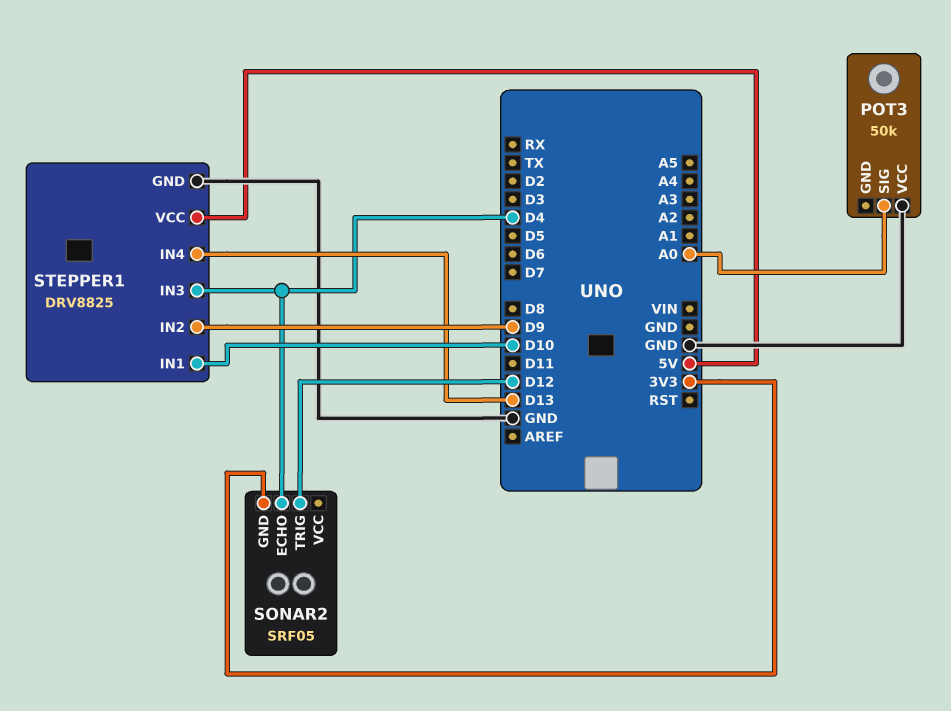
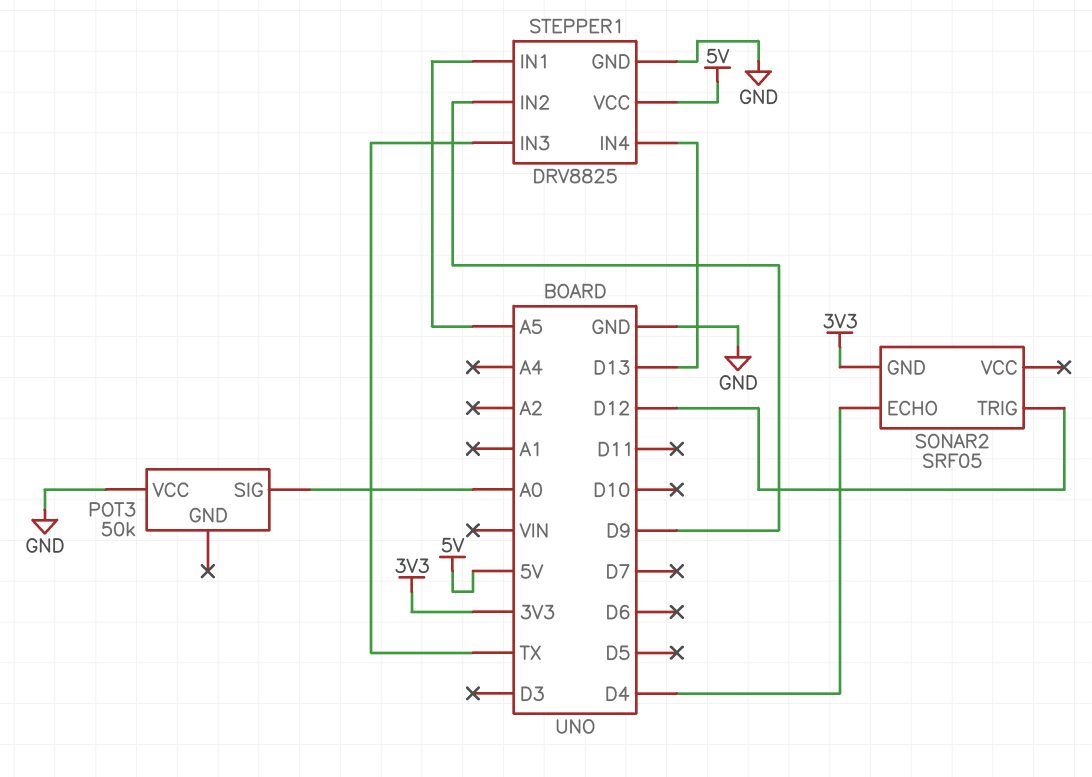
STEPPER1 pin IN1: D10 -> A5
STEPPER1 pin IN3: D4 -> TX

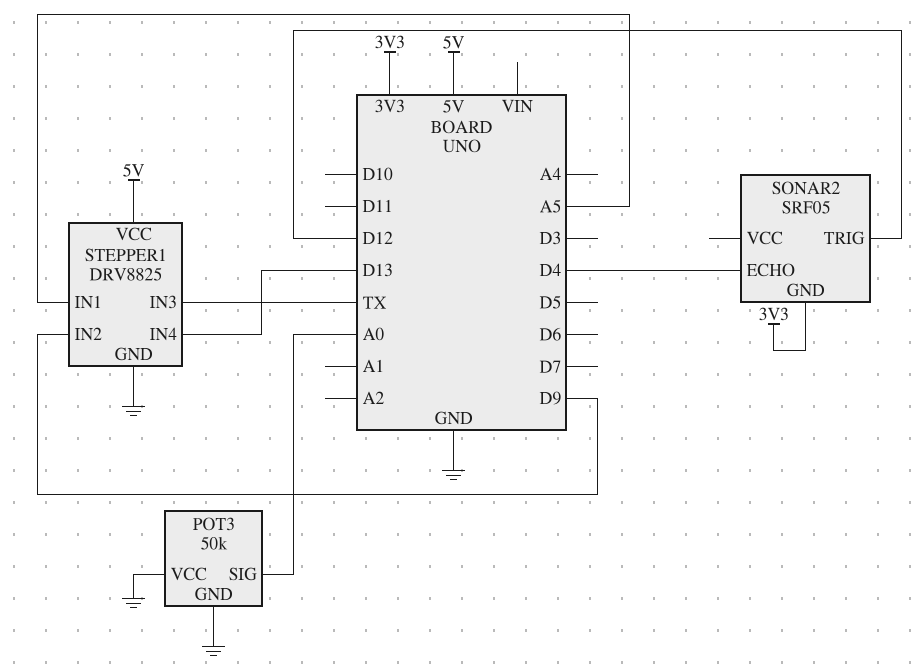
POT3 pin GND: none -> GND

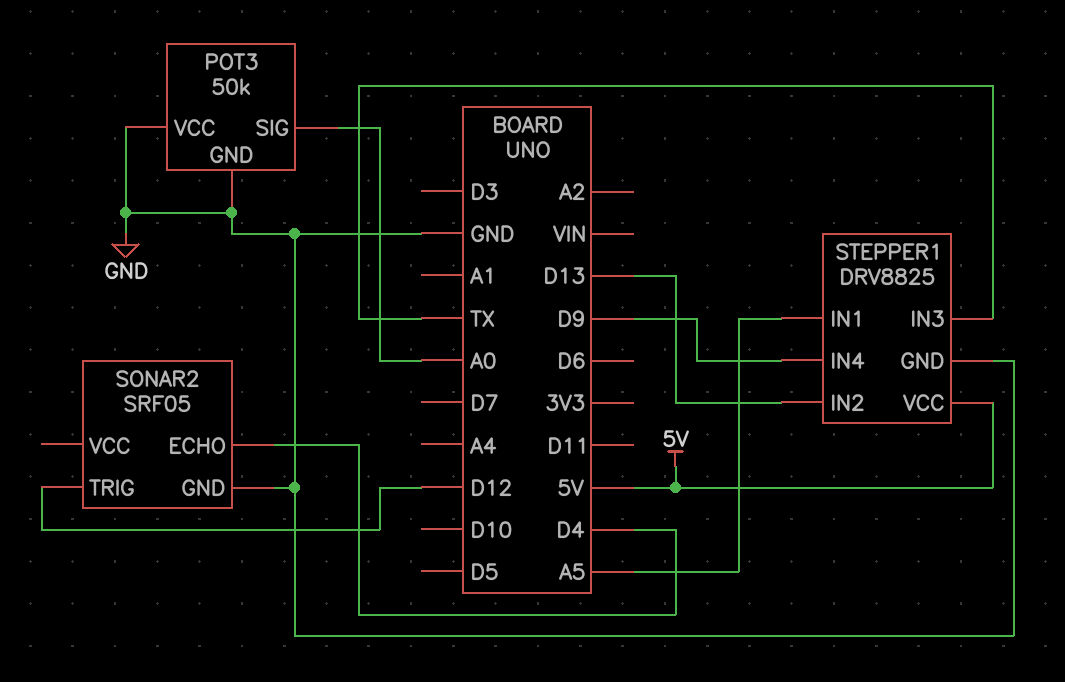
SONAR2 pin GND: 3V3 -> GND
STEPPER1 pin IN2: D9 -> D13
STEPPER1 pin IN4: D13 -> D9

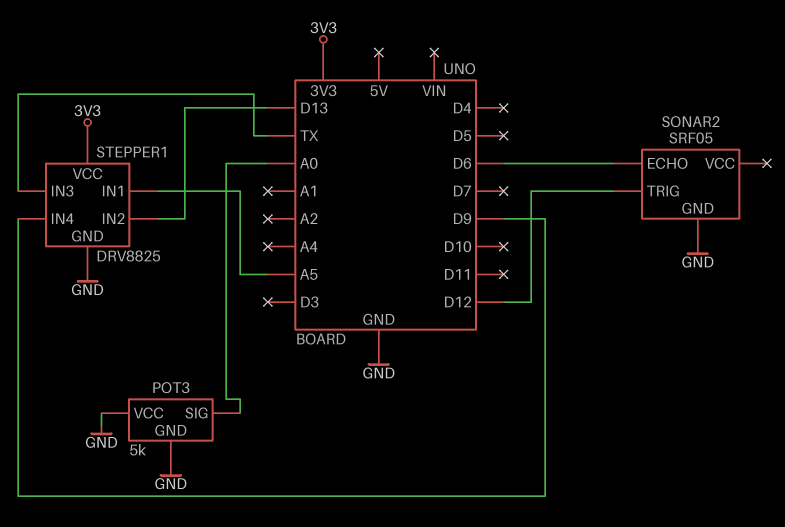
POT3: 50k -> 5k
SONAR2 pin ECHO: D4 -> D6
STEPPER1 pin VCC: 5V -> 3V3

